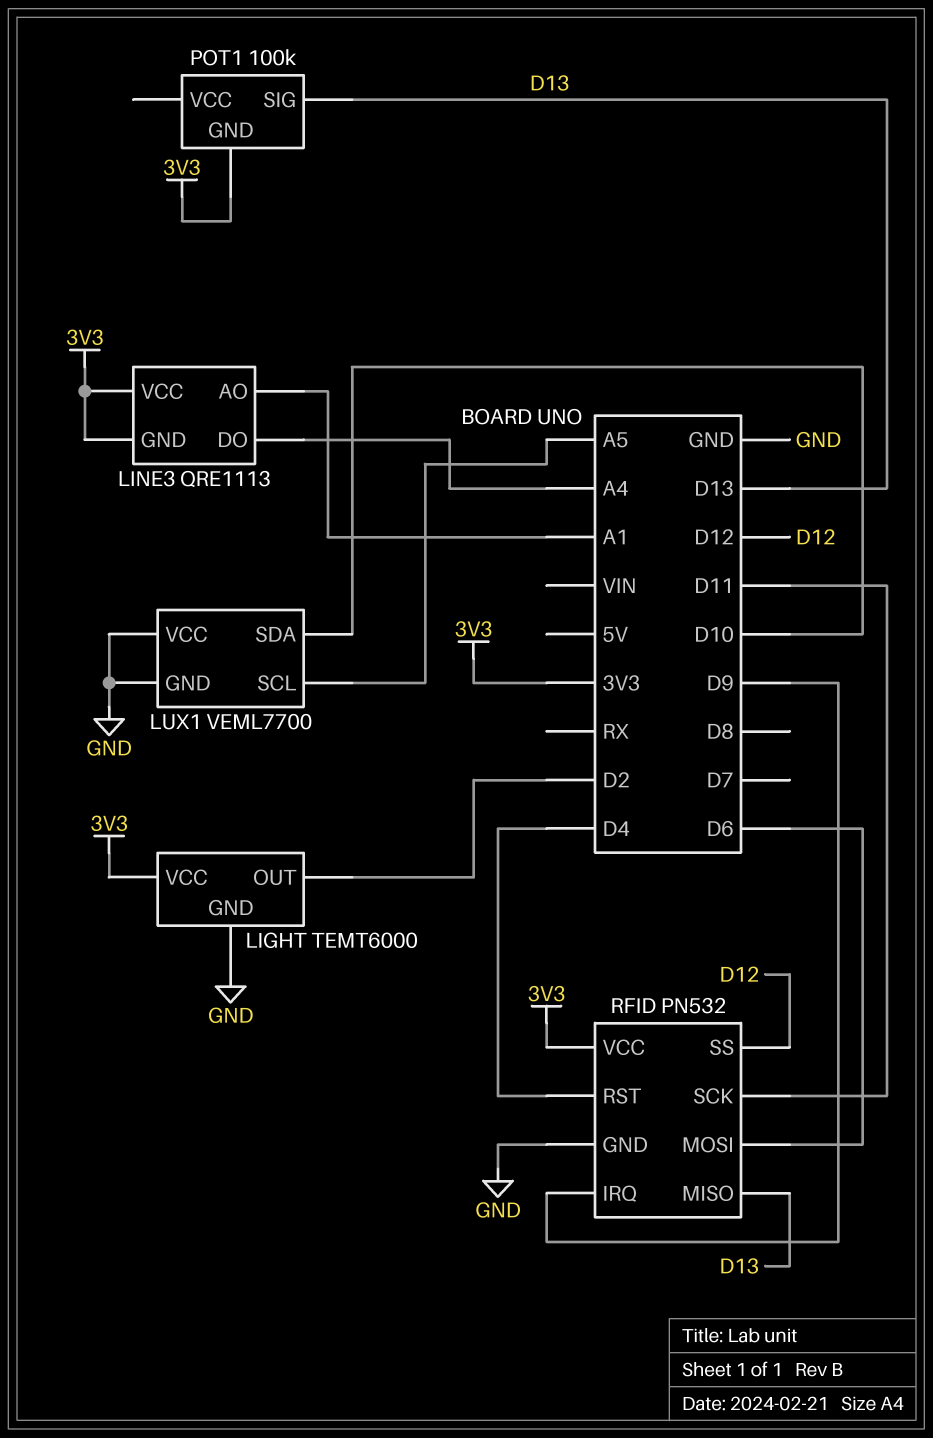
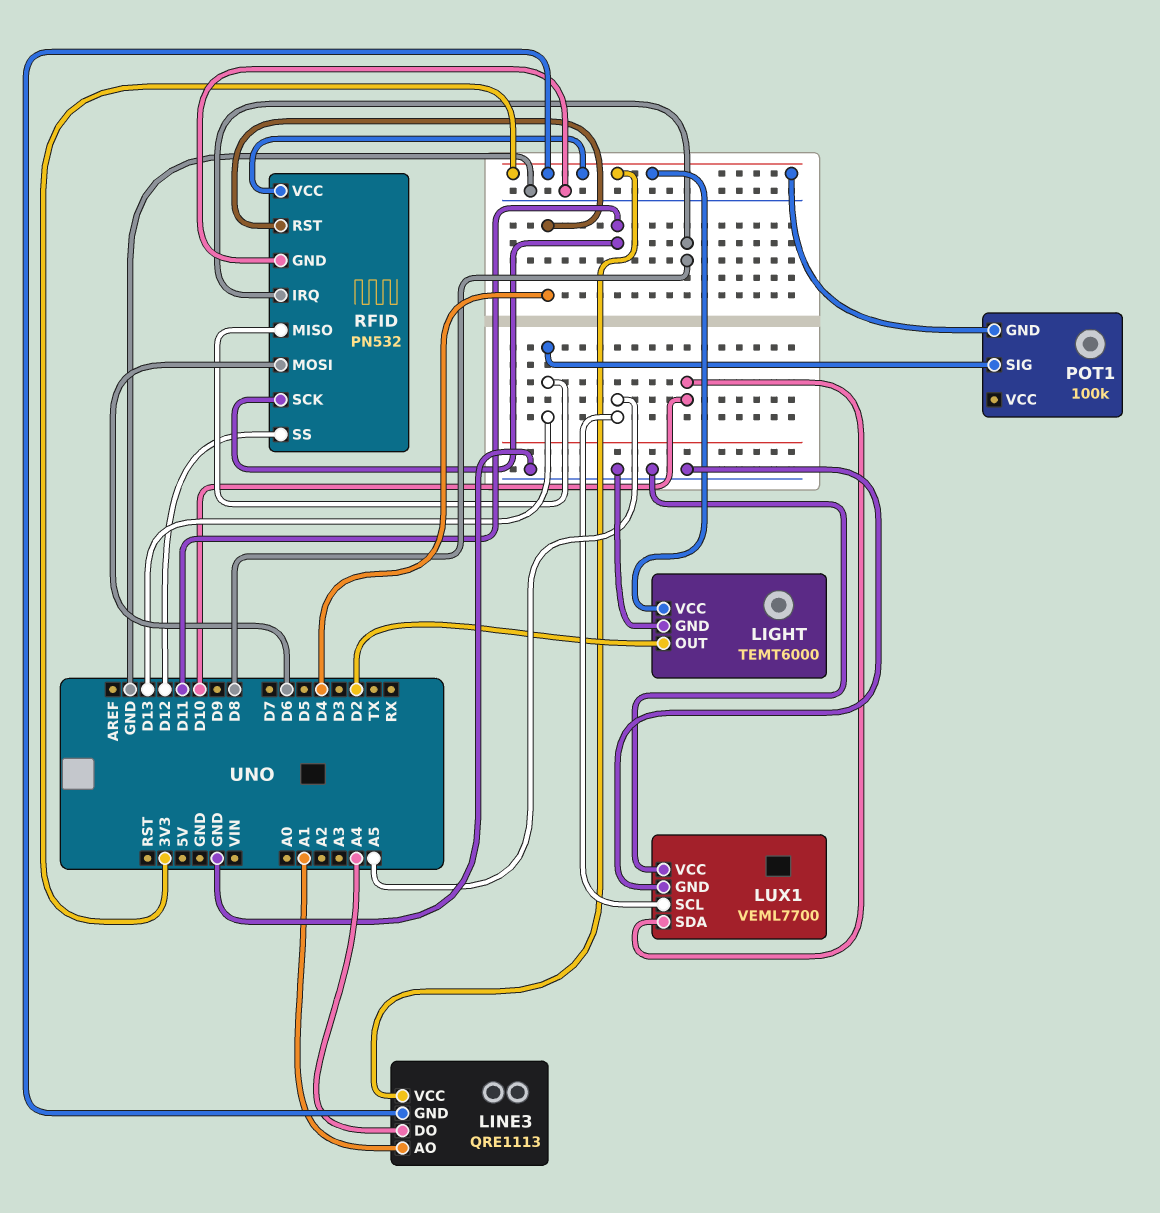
RFID pin IRQ: D9 -> D8

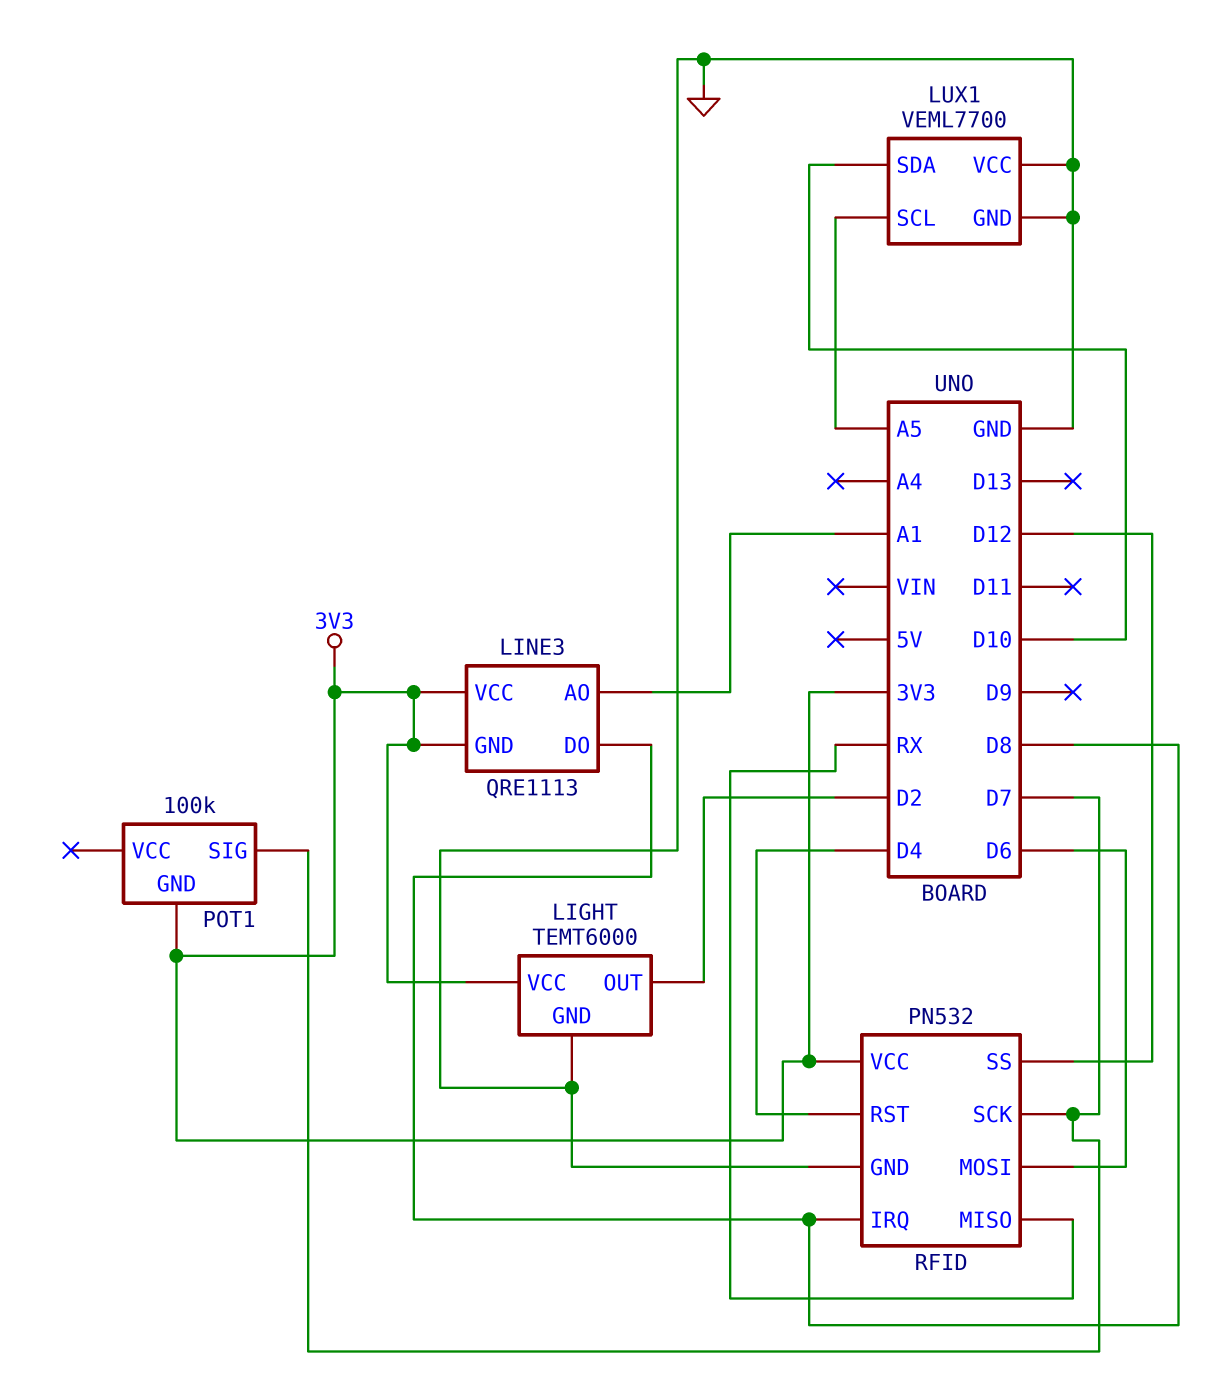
LINE3 pin DO: A4 -> D8
POT1 pin SIG: D13 -> D7
RFID pin MISO: D13 -> RX
RFID pin SCK: D11 -> D7

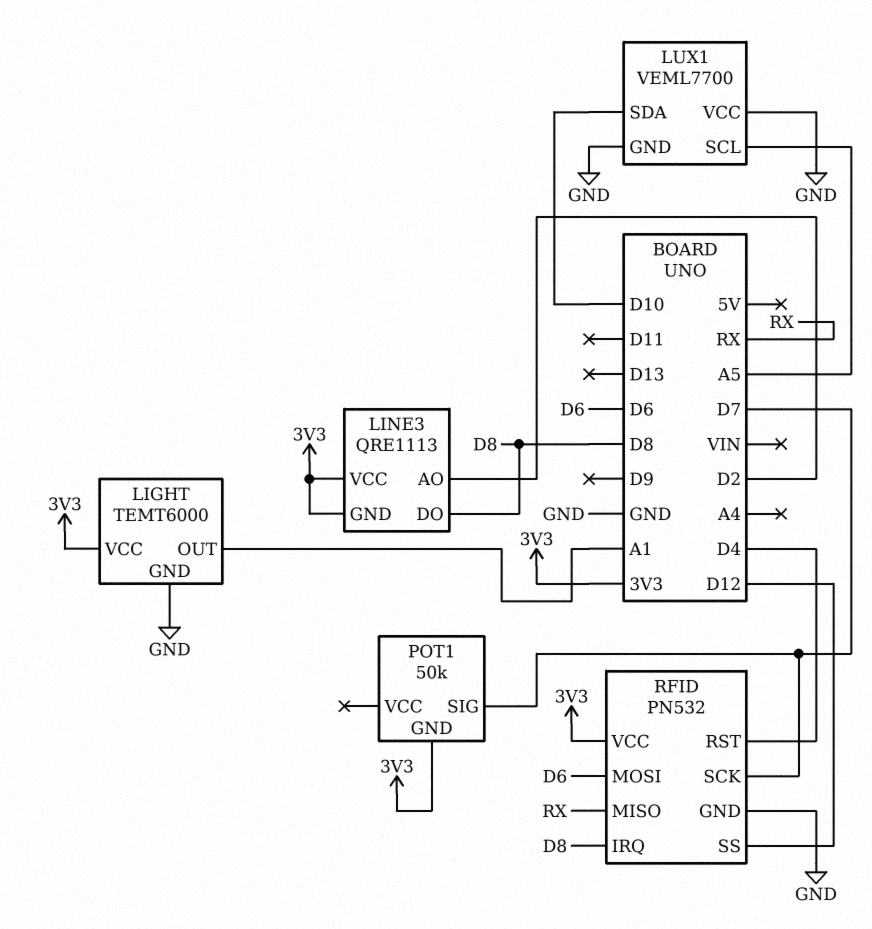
LIGHT pin OUT: D2 -> A1
LINE3 pin AO: A1 -> D2
POT1: 100k -> 50k

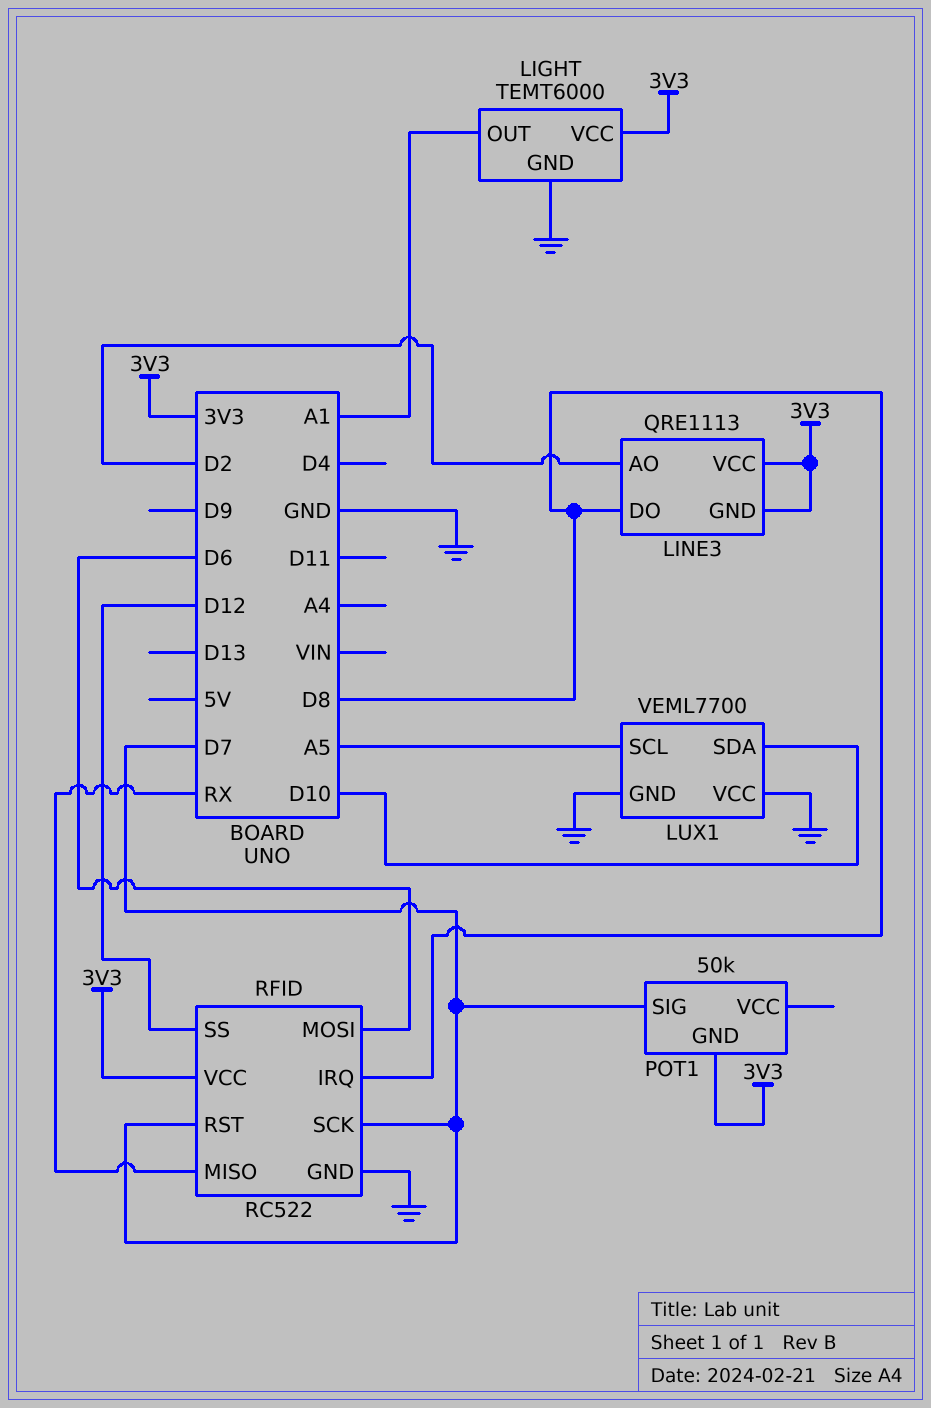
RFID: PN532 -> RC522
RFID pin RST: D4 -> D7

